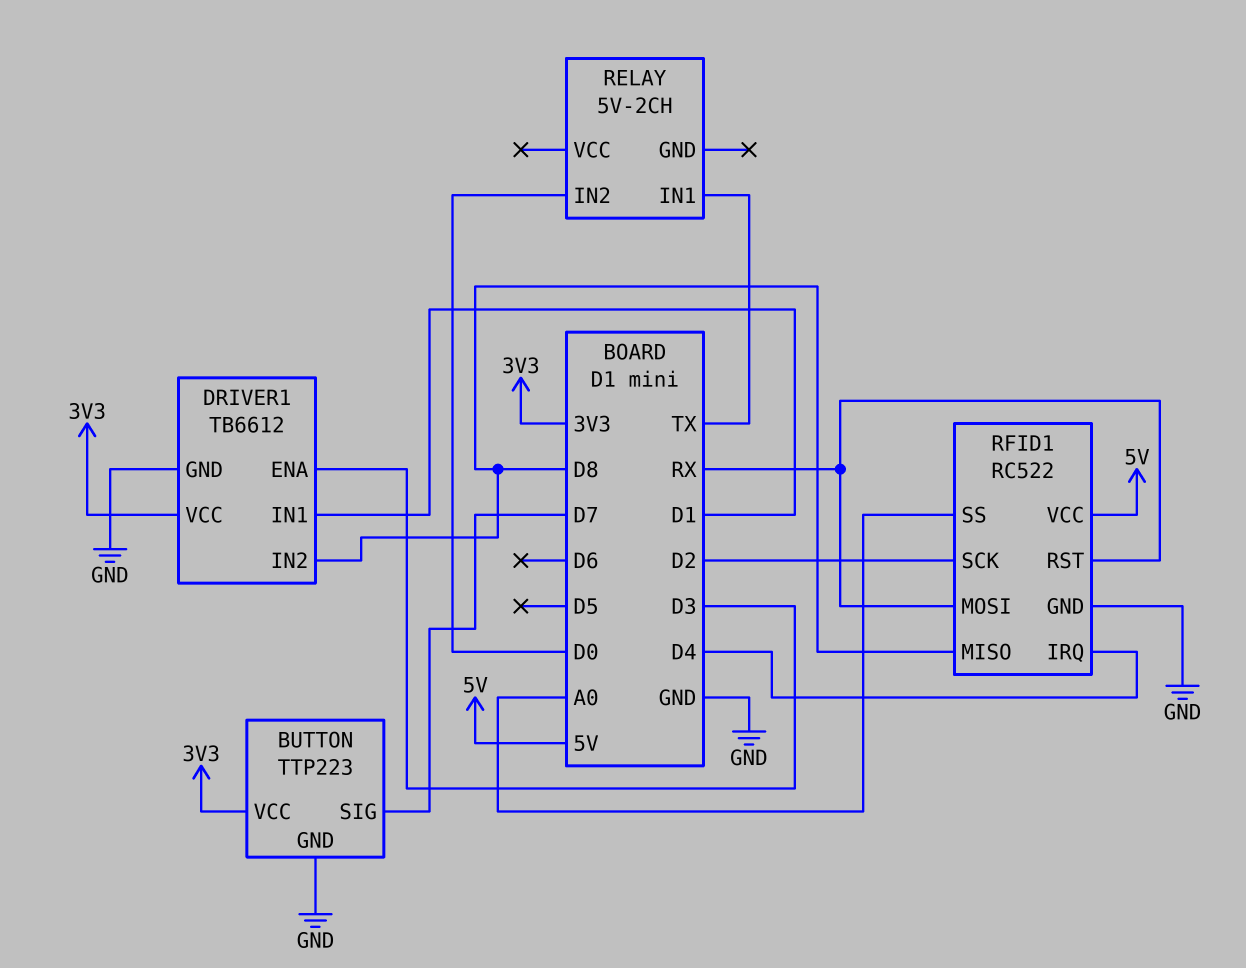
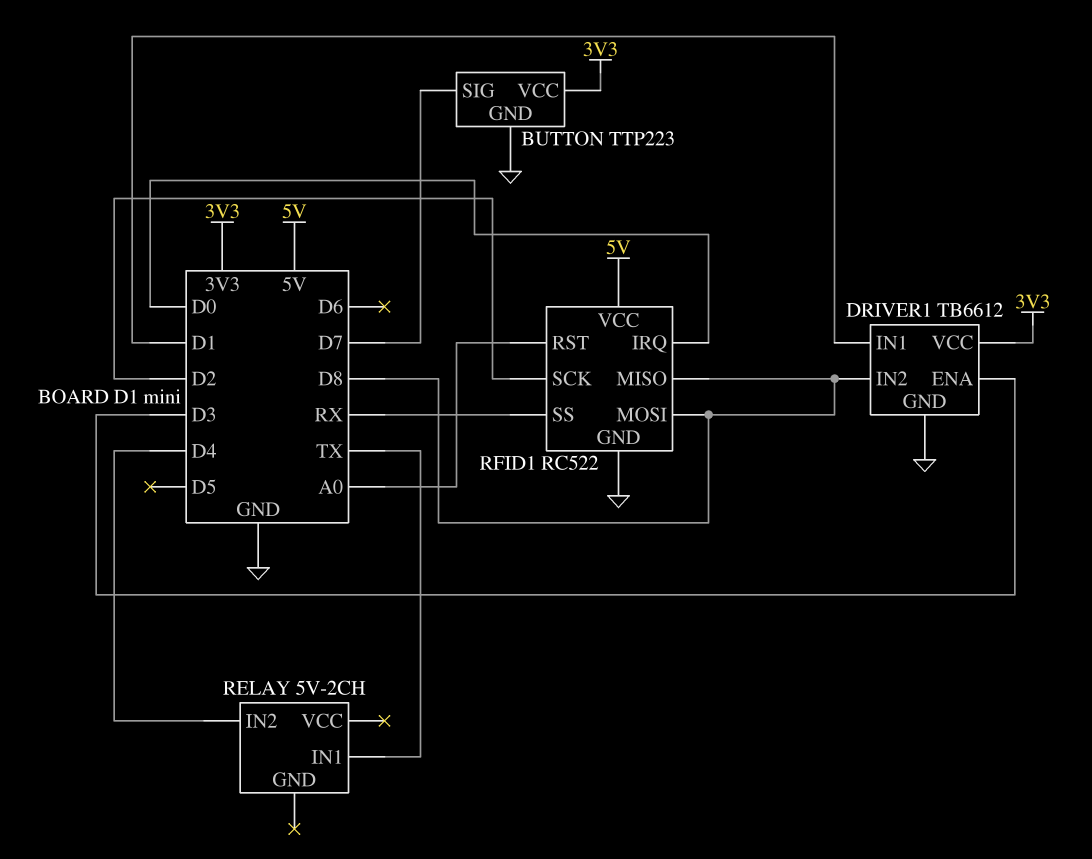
RELAY pin IN2: D0 -> D4
RFID1 pin IRQ: D4 -> D0
RFID1 pin MOSI: RX -> D8
RFID1 pin RST: RX -> A0
RFID1 pin SS: A0 -> RX

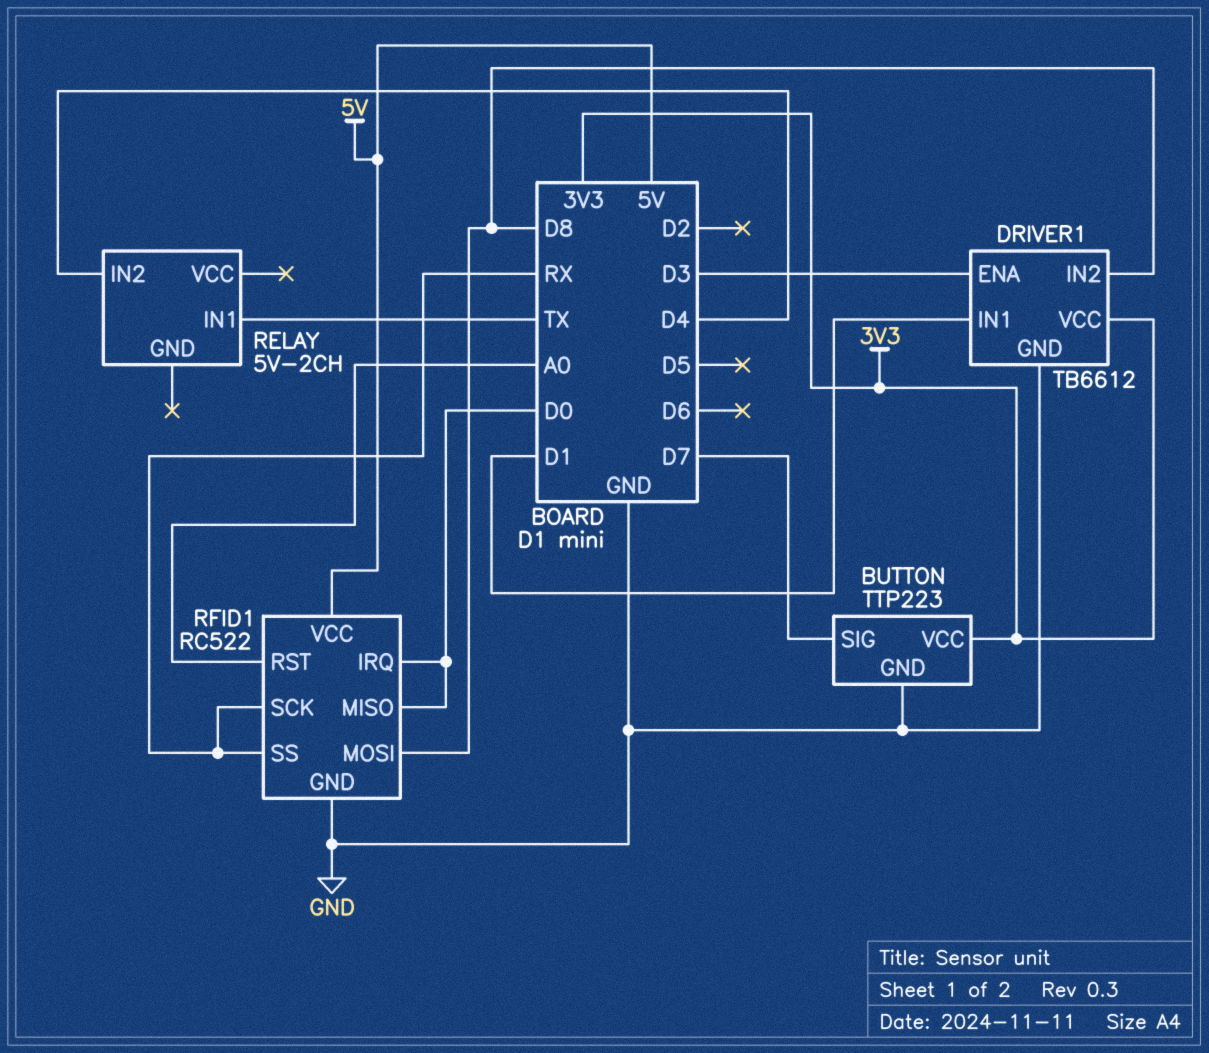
RFID1 pin MISO: D8 -> D0
RFID1 pin SCK: D2 -> RX

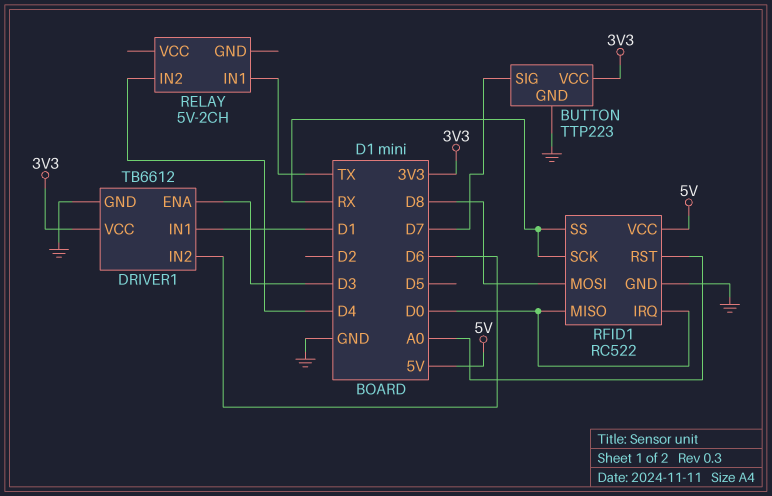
DRIVER1 pin IN2: D8 -> D6

